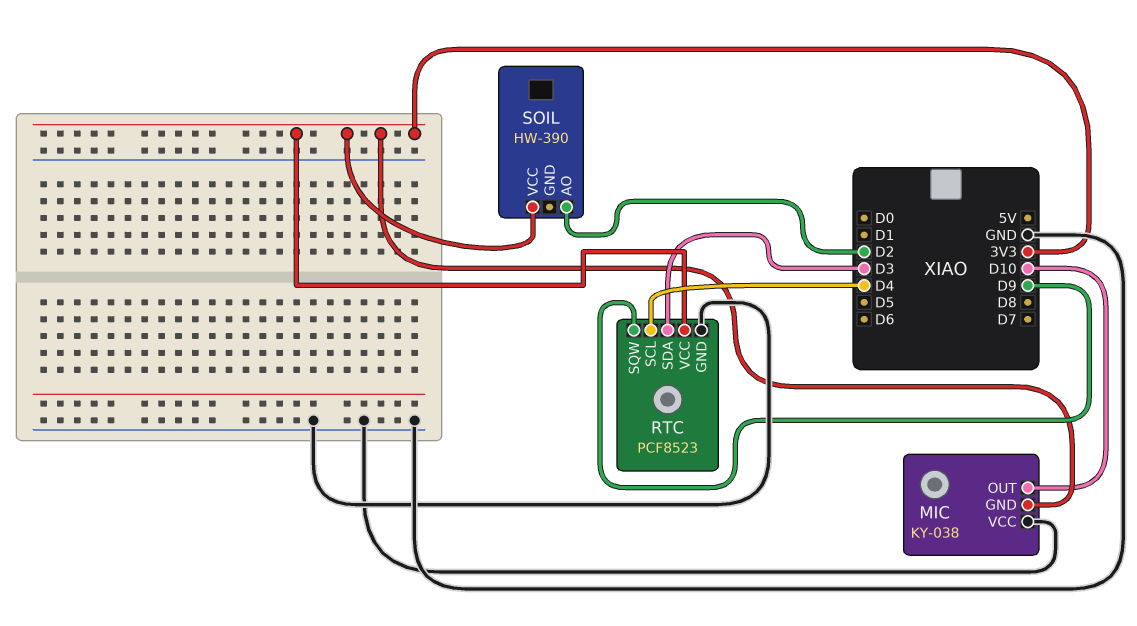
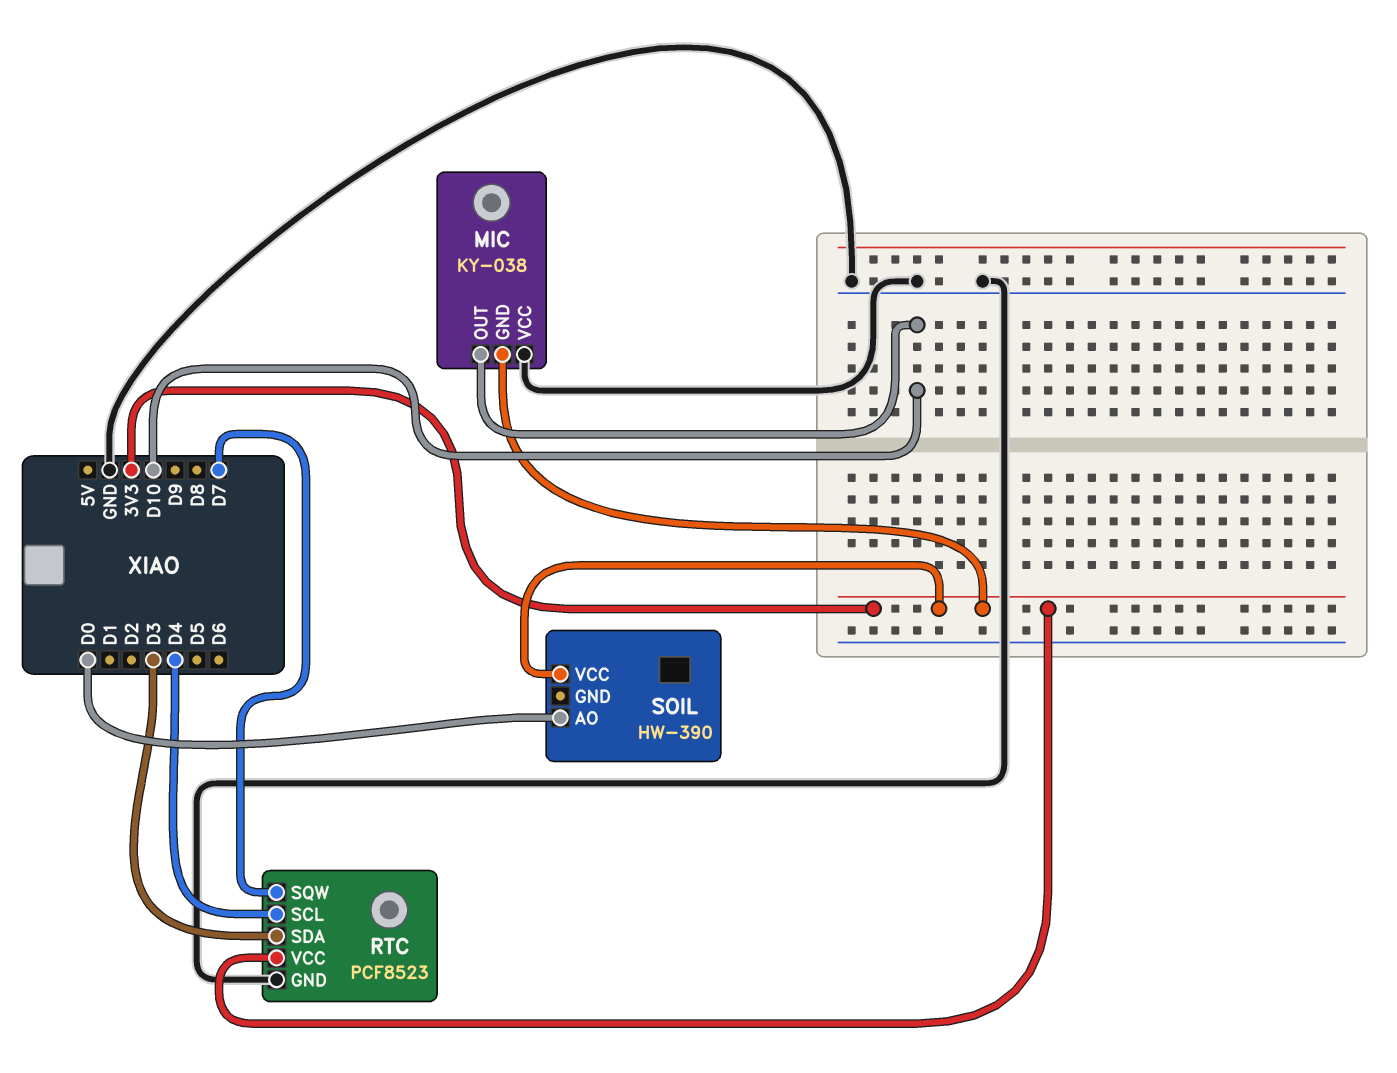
RTC pin SQW: D9 -> D7
SOIL pin AO: D2 -> D0

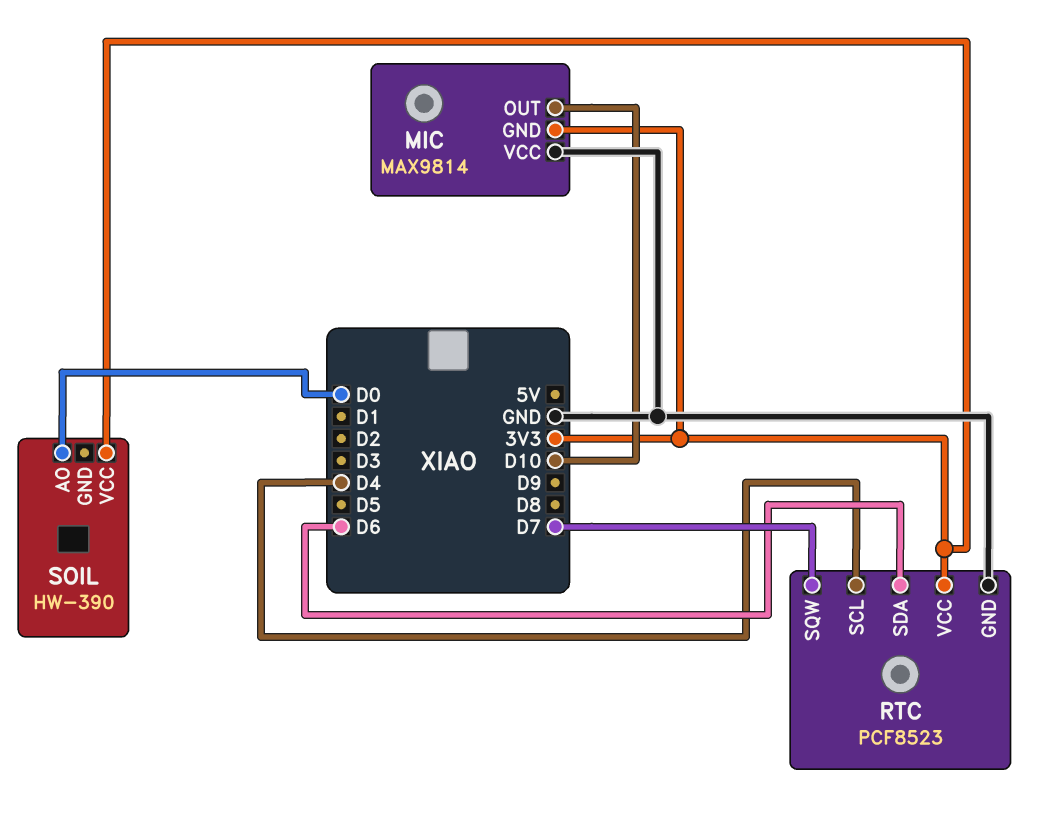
MIC: KY-038 -> MAX9814
RTC pin SDA: D3 -> D6

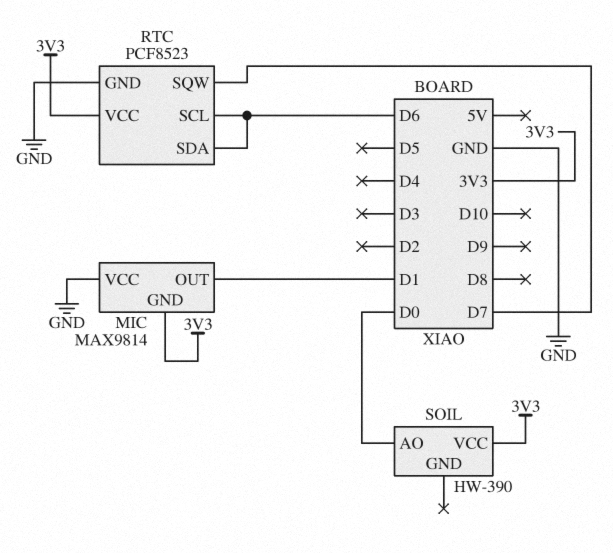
MIC pin OUT: D10 -> D1
RTC pin SCL: D4 -> D6

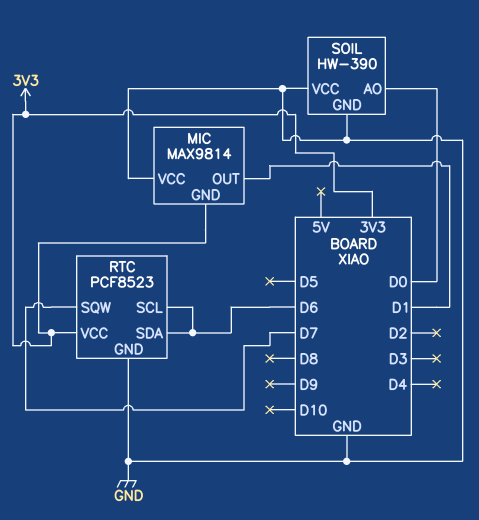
SOIL pin GND: none -> GND
SOIL pin VCC: 3V3 -> GND

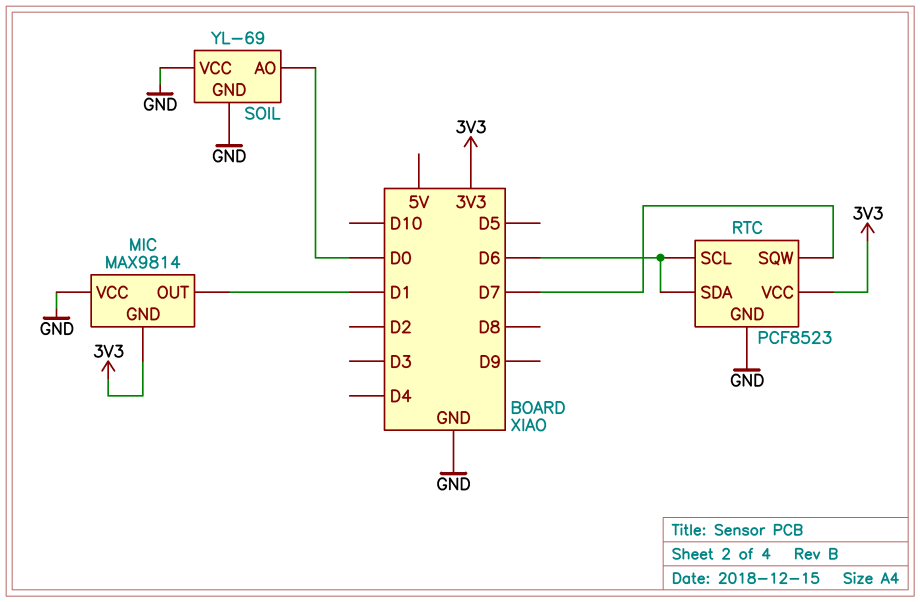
SOIL: HW-390 -> YL-69

